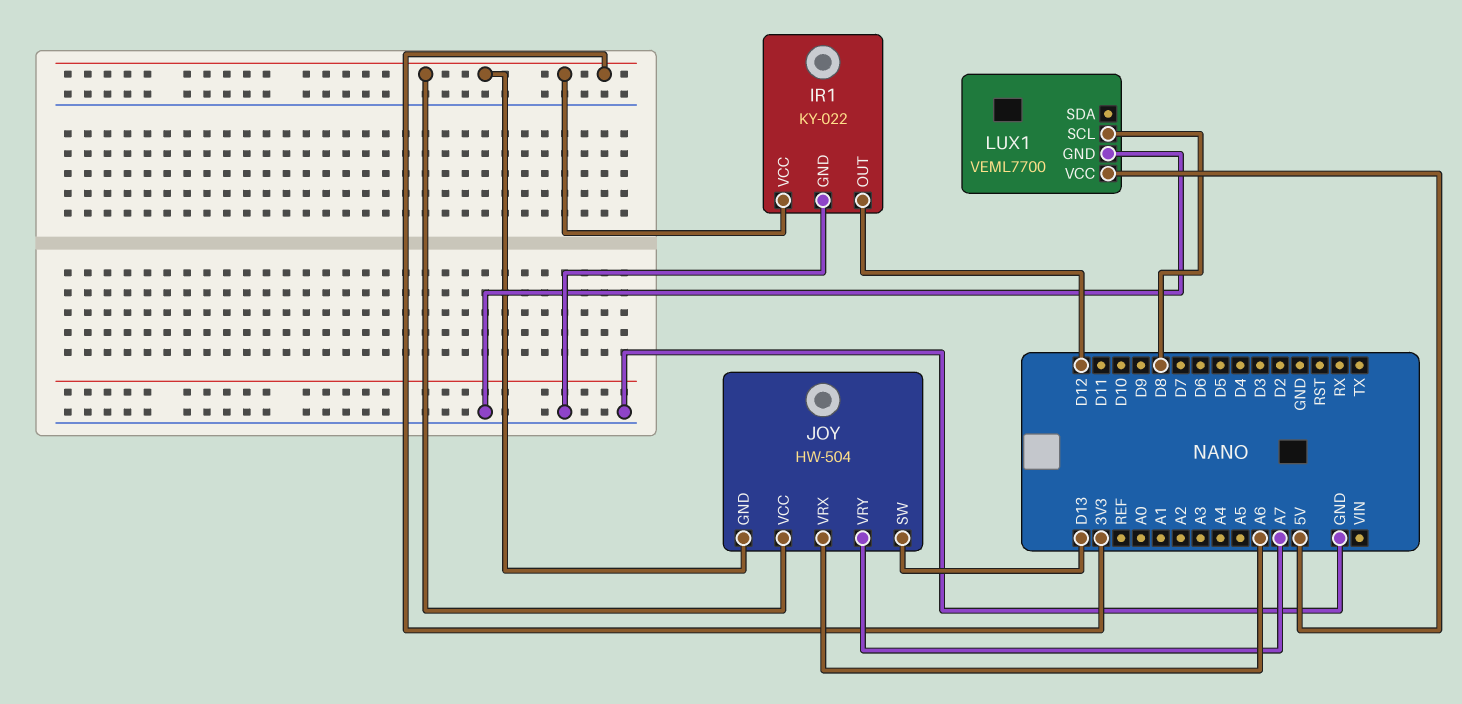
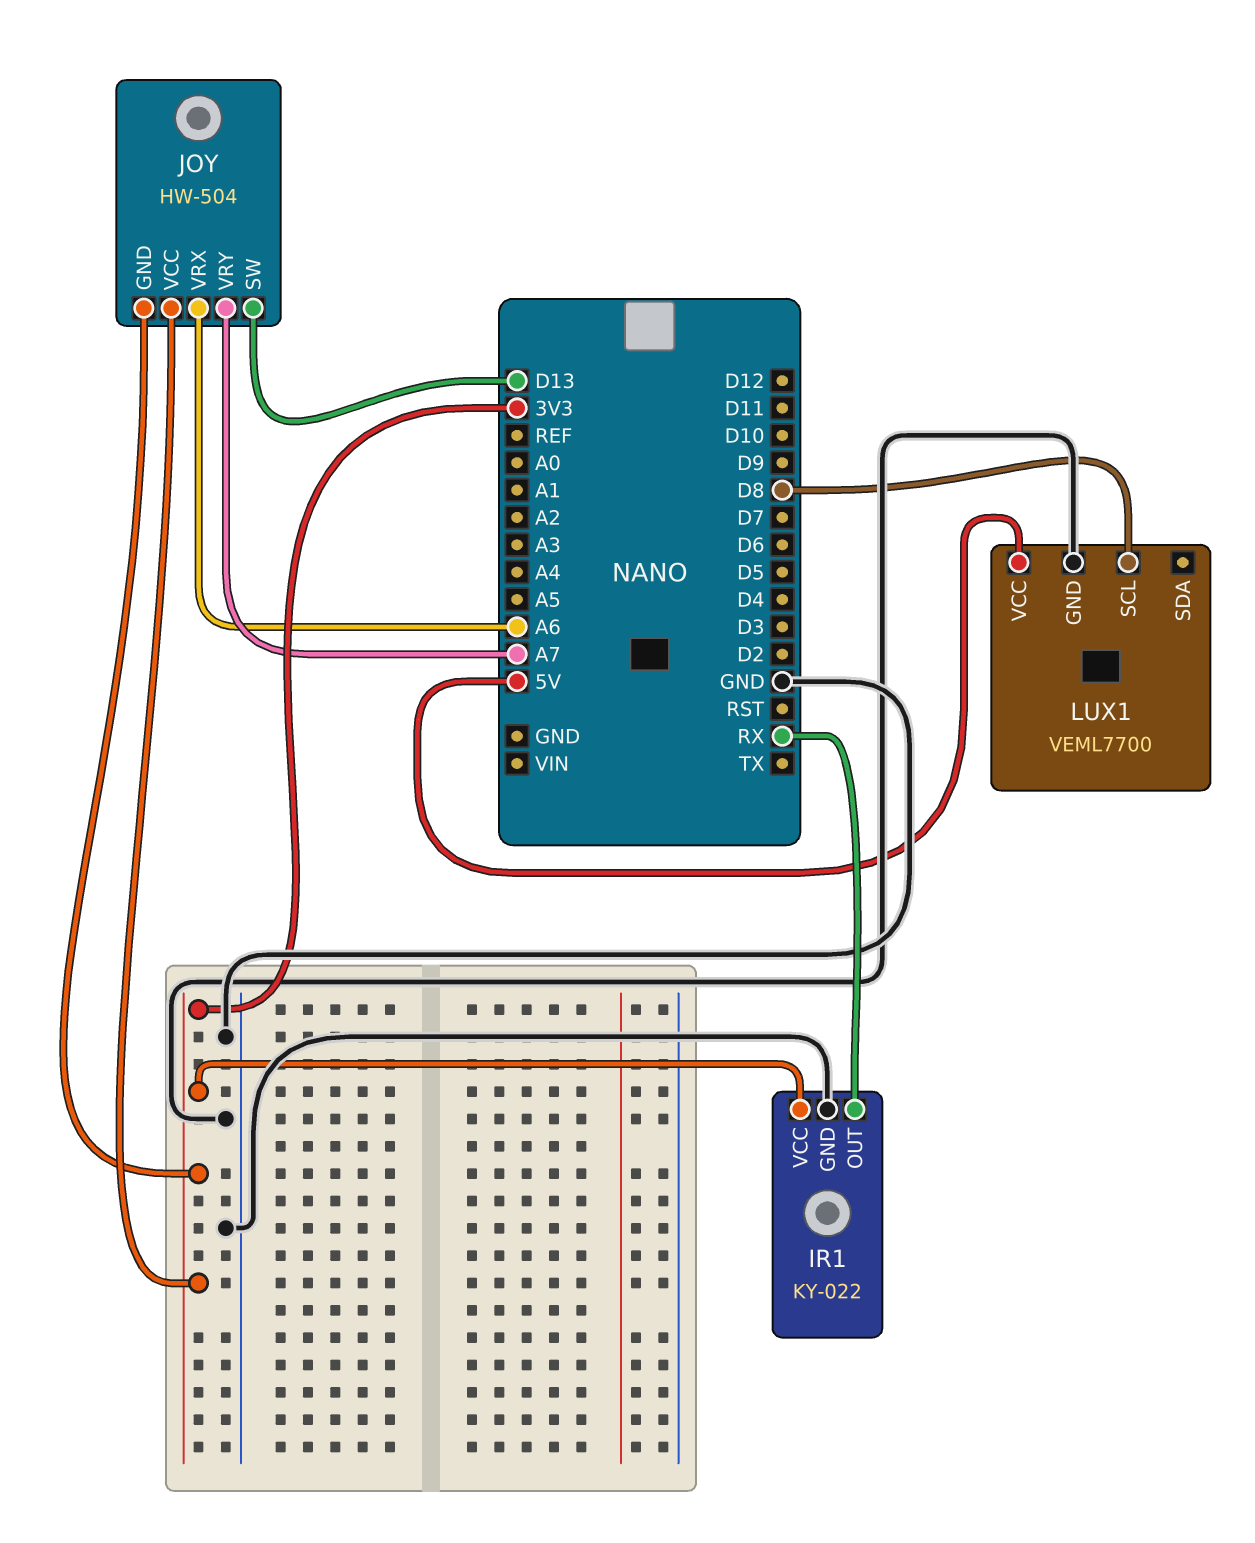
IR1 pin OUT: D12 -> RX

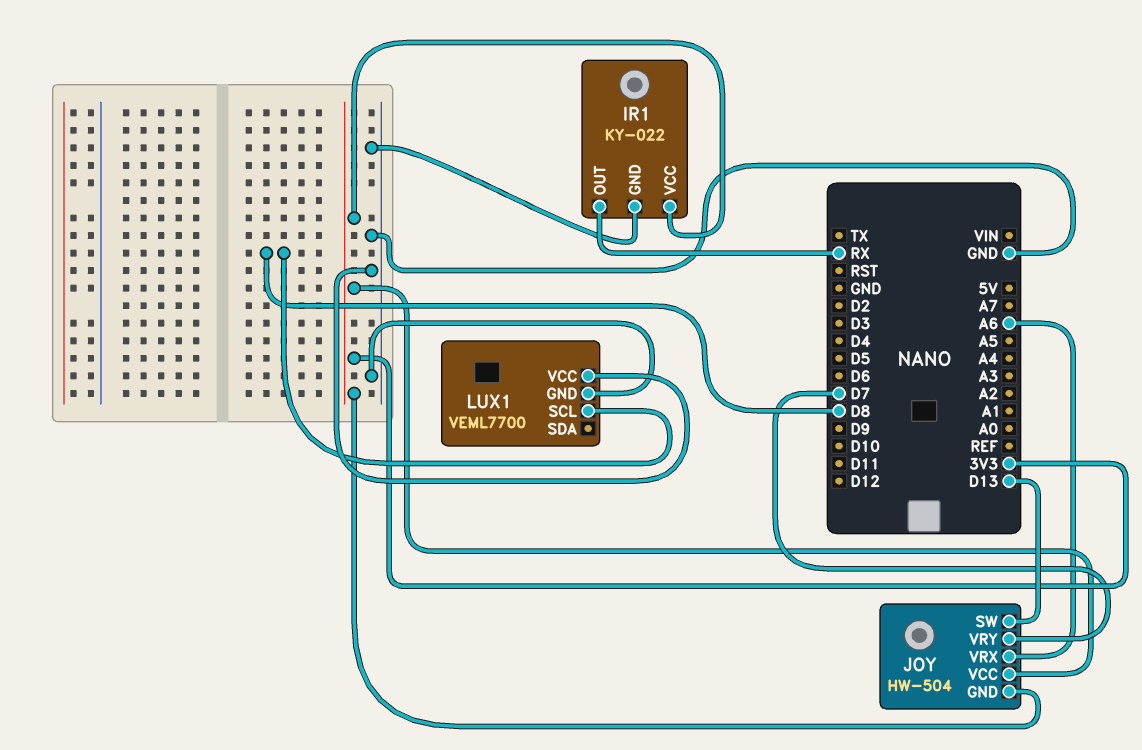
JOY pin VRY: A7 -> D7
LUX1 pin VCC: 5V -> GND

